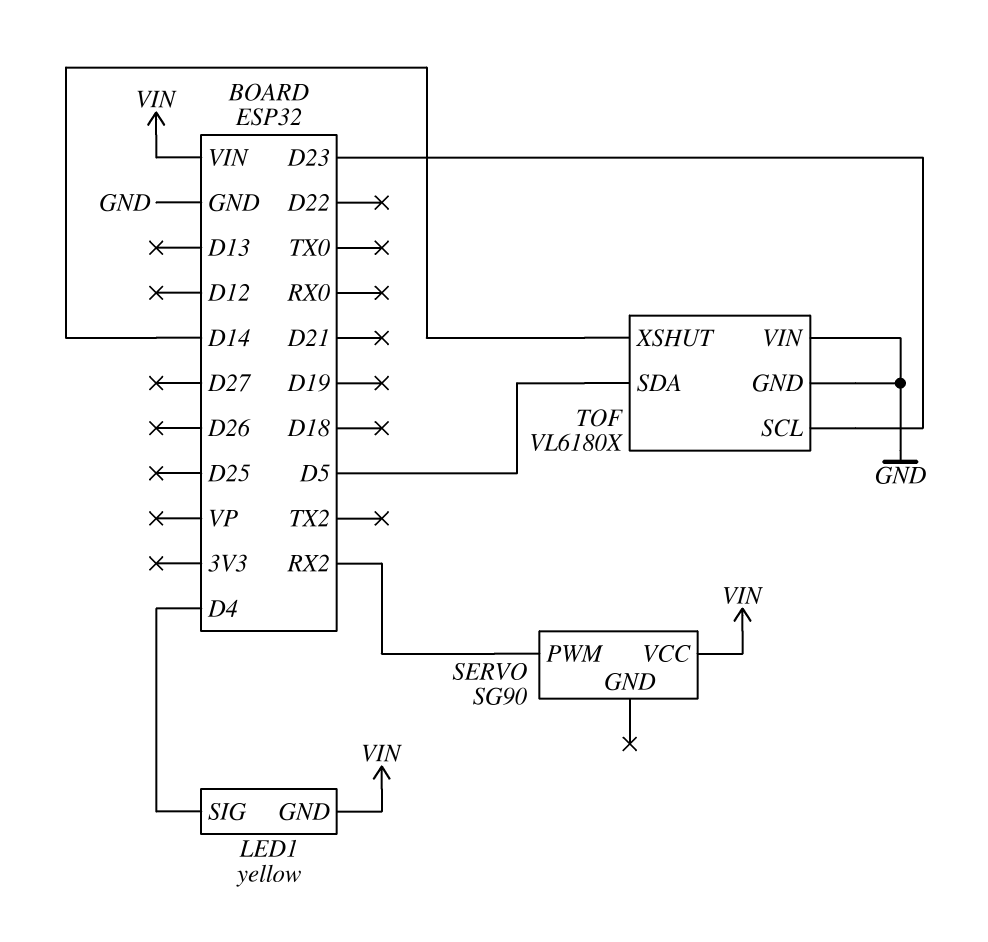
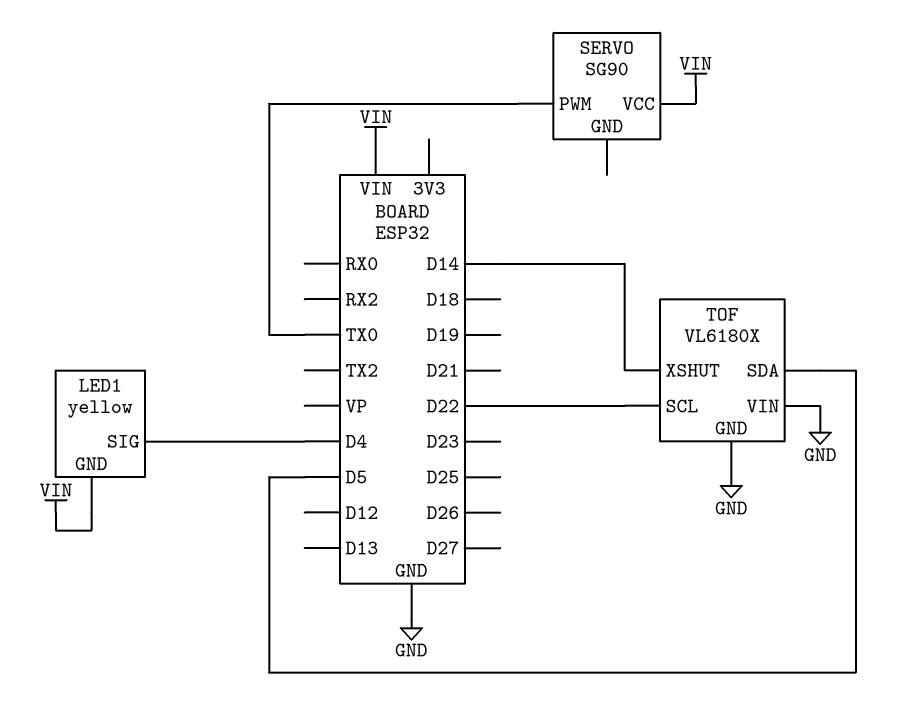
SERVO pin PWM: RX2 -> TX0
TOF pin SCL: D23 -> D22

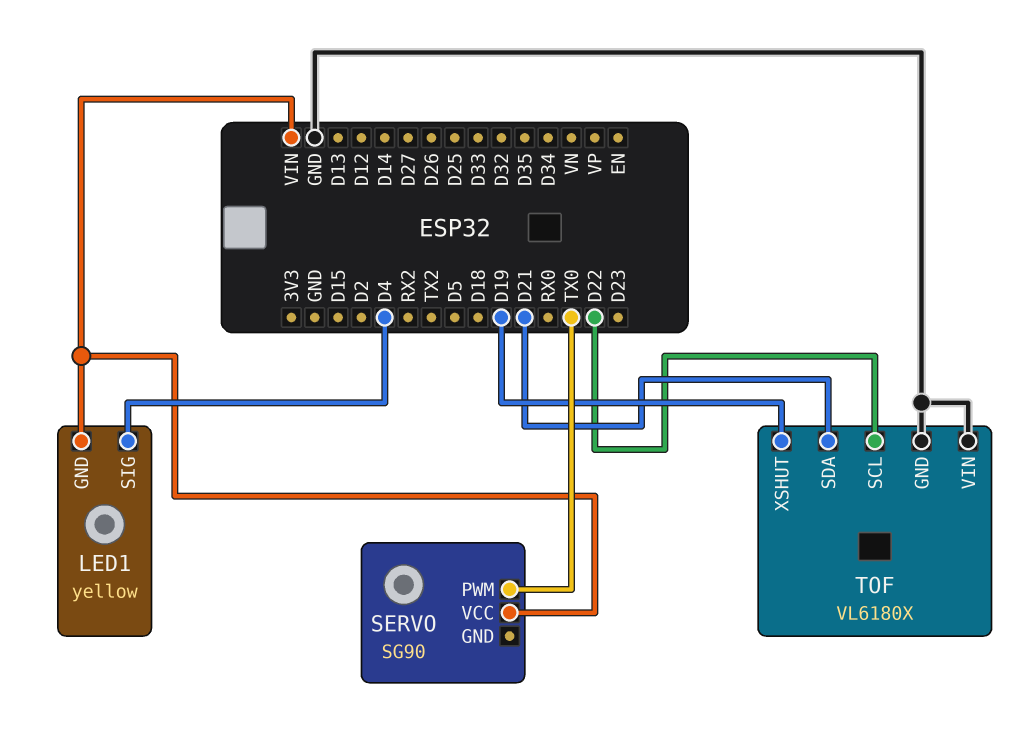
TOF pin SDA: D5 -> D21
TOF pin XSHUT: D14 -> D19

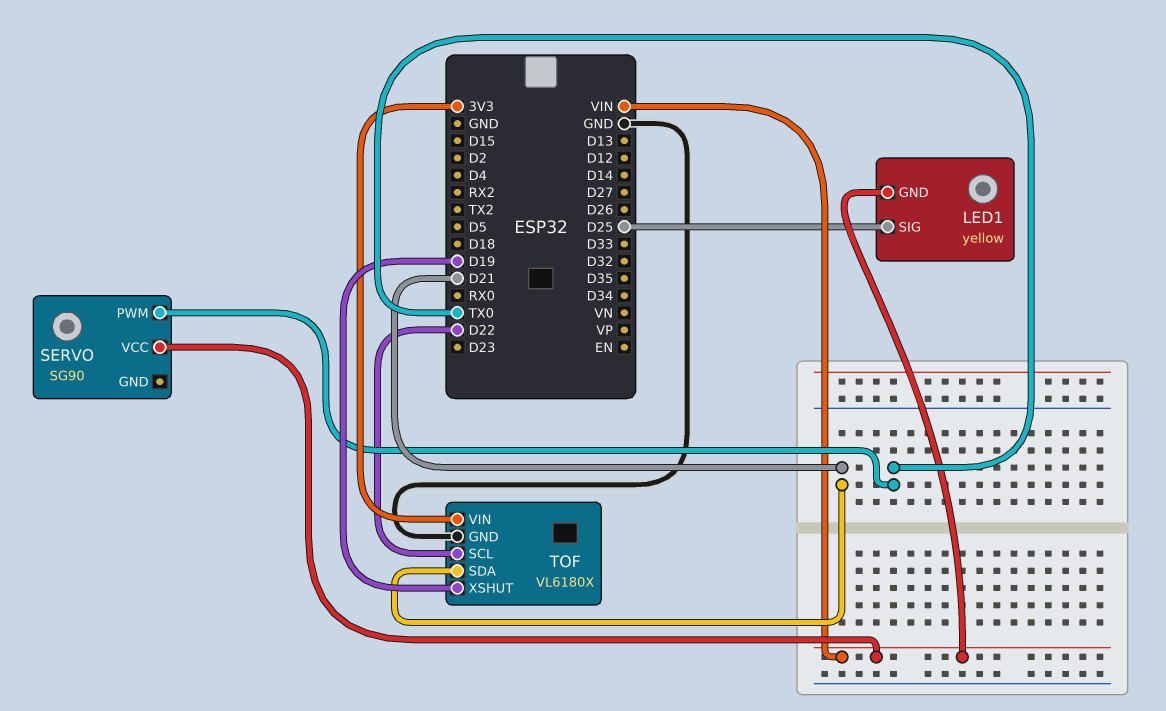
LED1 pin SIG: D4 -> D25
TOF pin VIN: GND -> 3V3

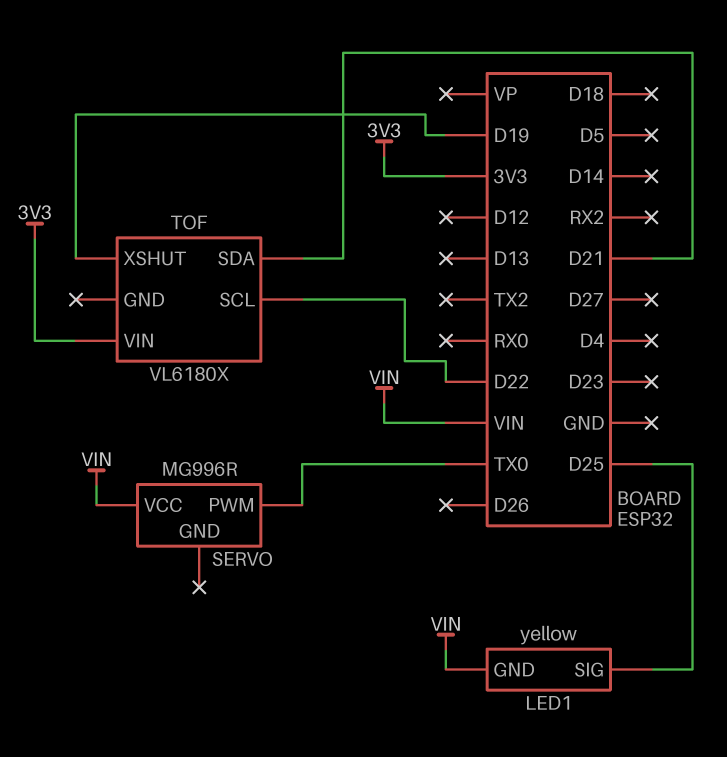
SERVO: SG90 -> MG996R
TOF pin GND: GND -> none

